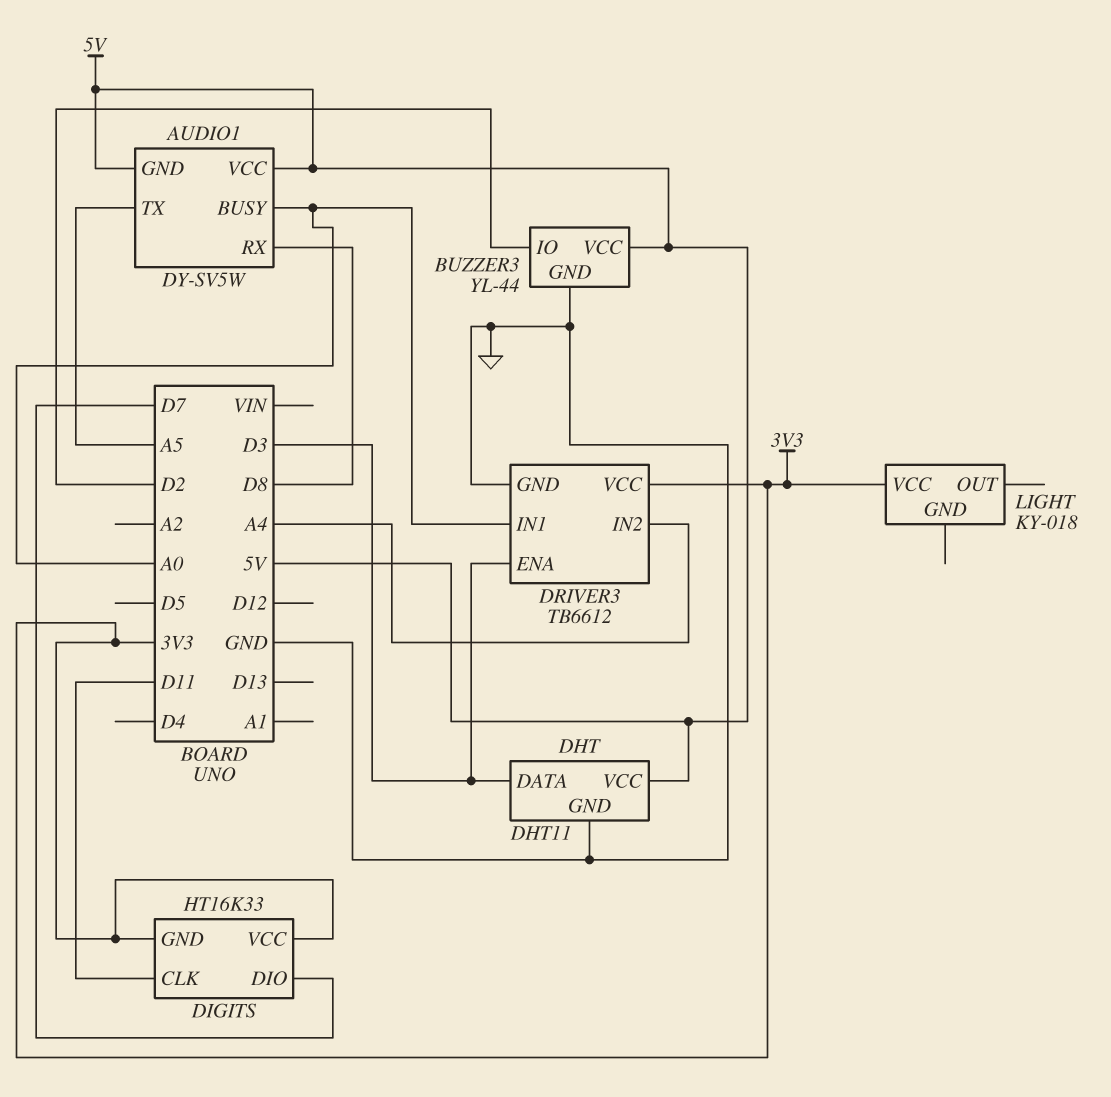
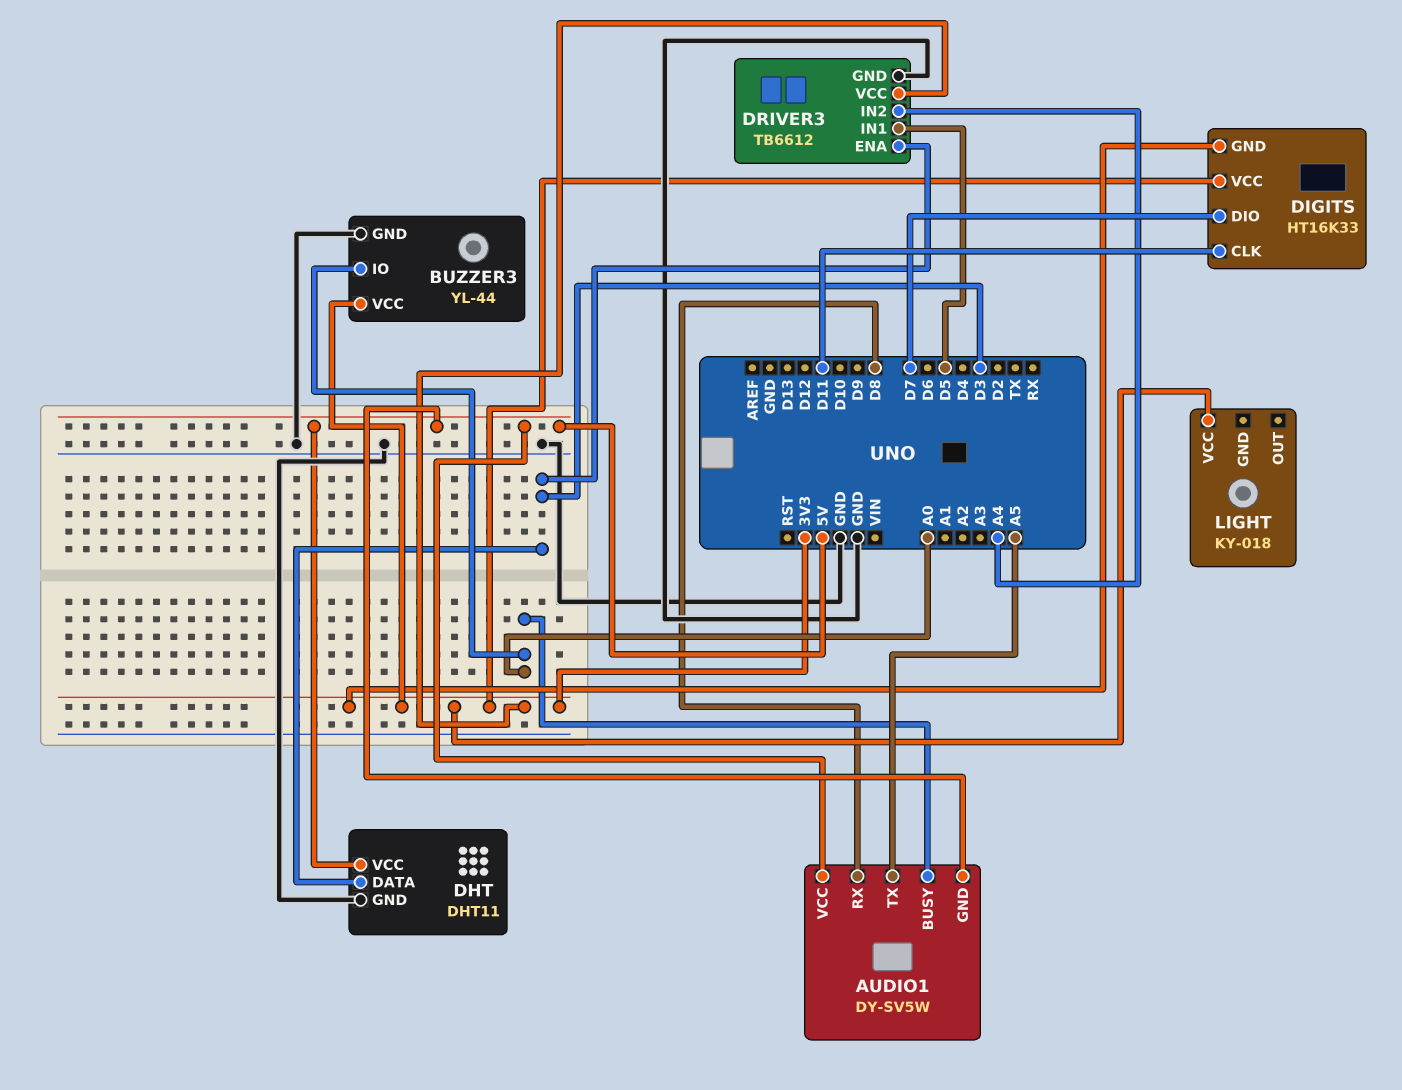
BUZZER3 pin IO: D2 -> A0
BUZZER3 pin VCC: 5V -> 3V3
DRIVER3 pin IN1: A0 -> D5

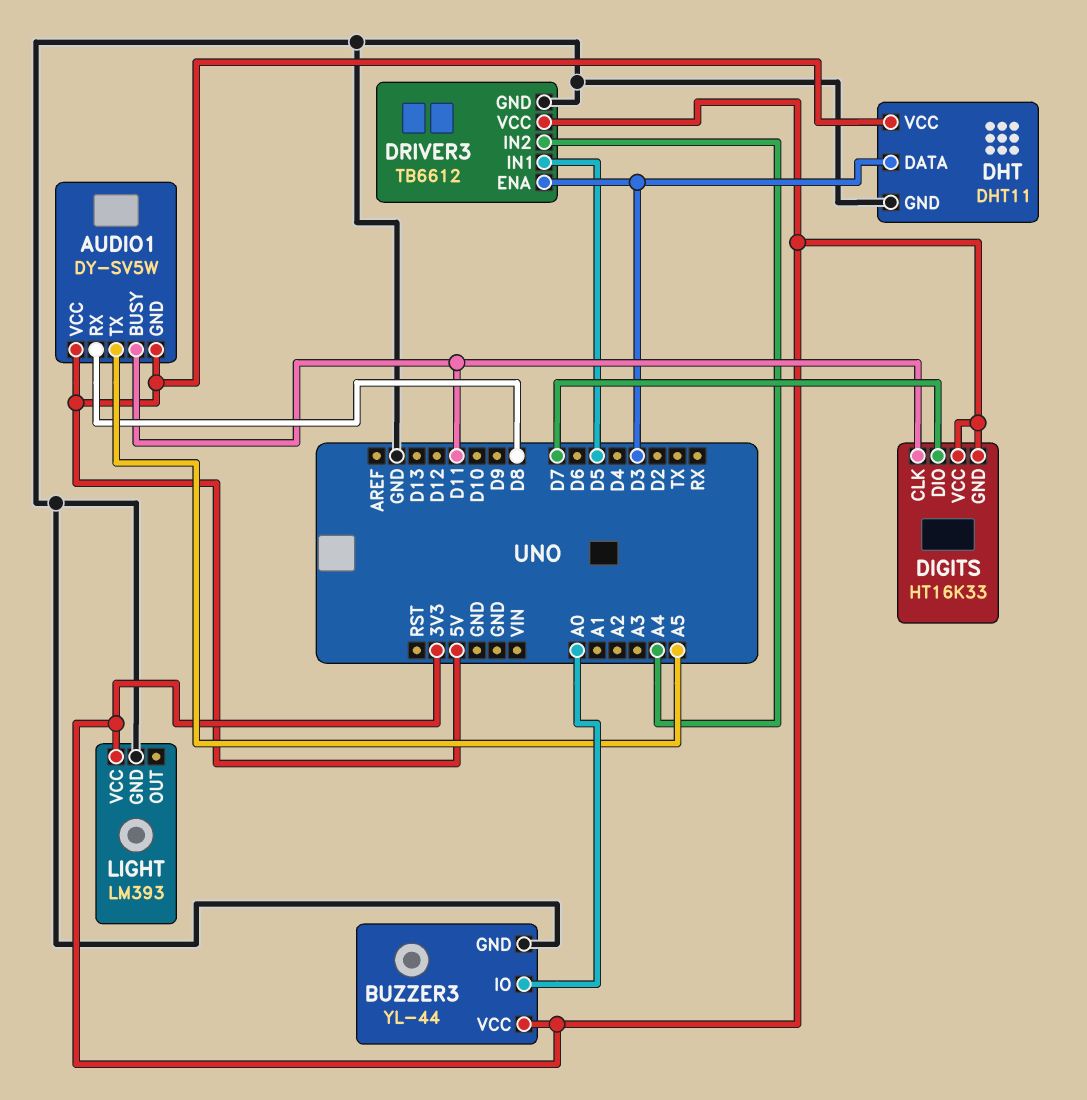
AUDIO1 pin BUSY: A0 -> D11
LIGHT: KY-018 -> LM393
LIGHT pin GND: none -> GND

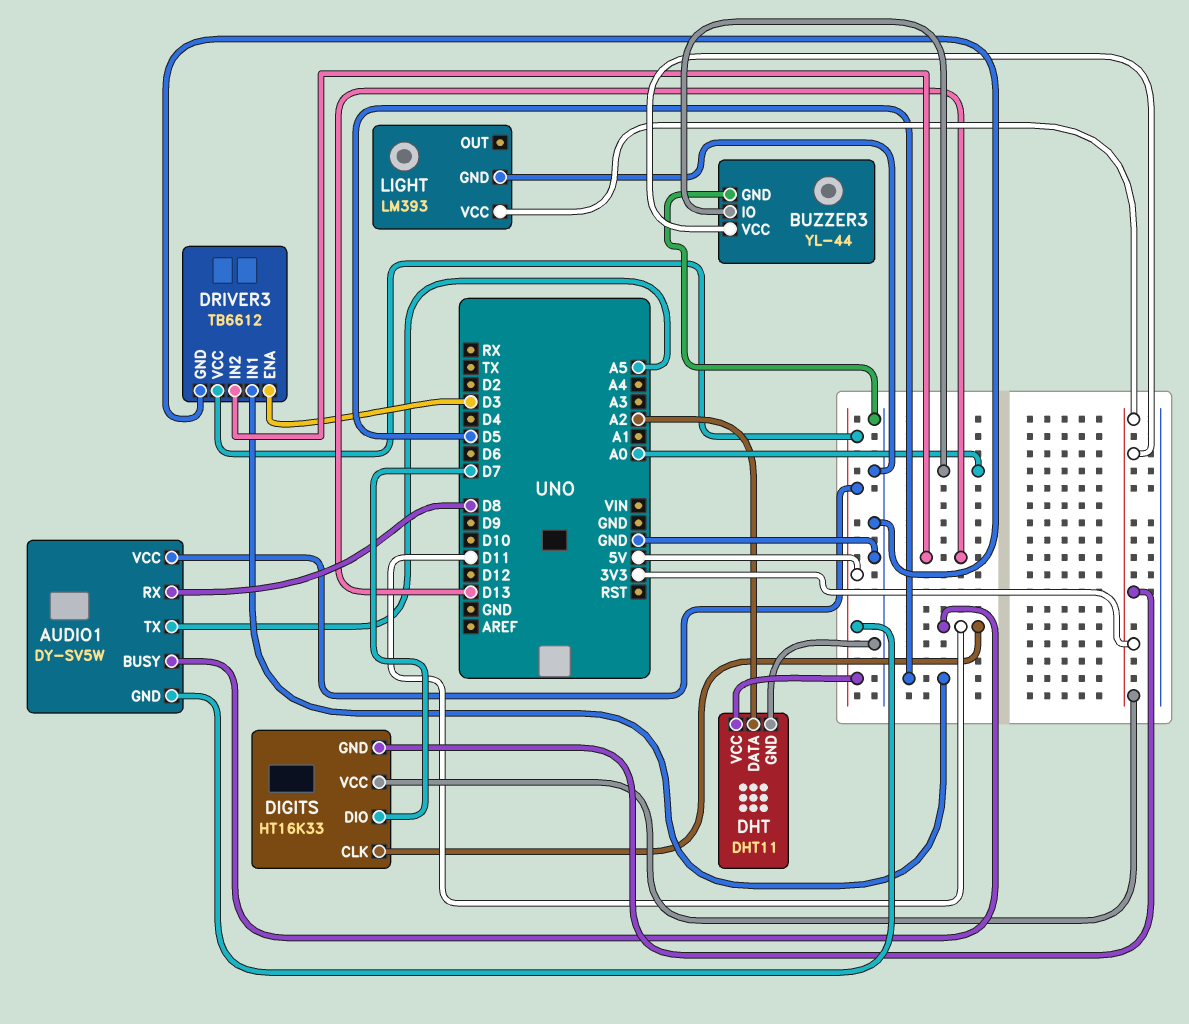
DHT pin DATA: D3 -> A2
DRIVER3 pin IN2: A4 -> D13
DRIVER3 pin VCC: 3V3 -> 5V

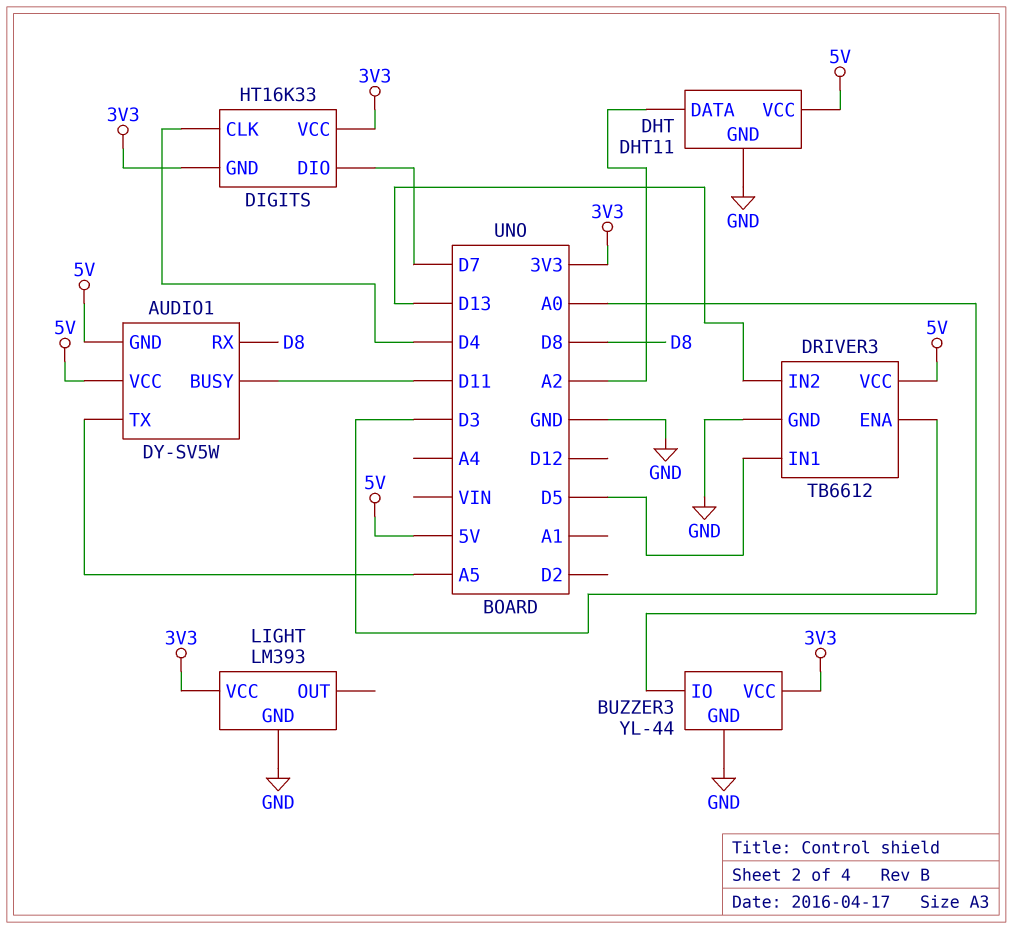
DIGITS pin CLK: D11 -> D4

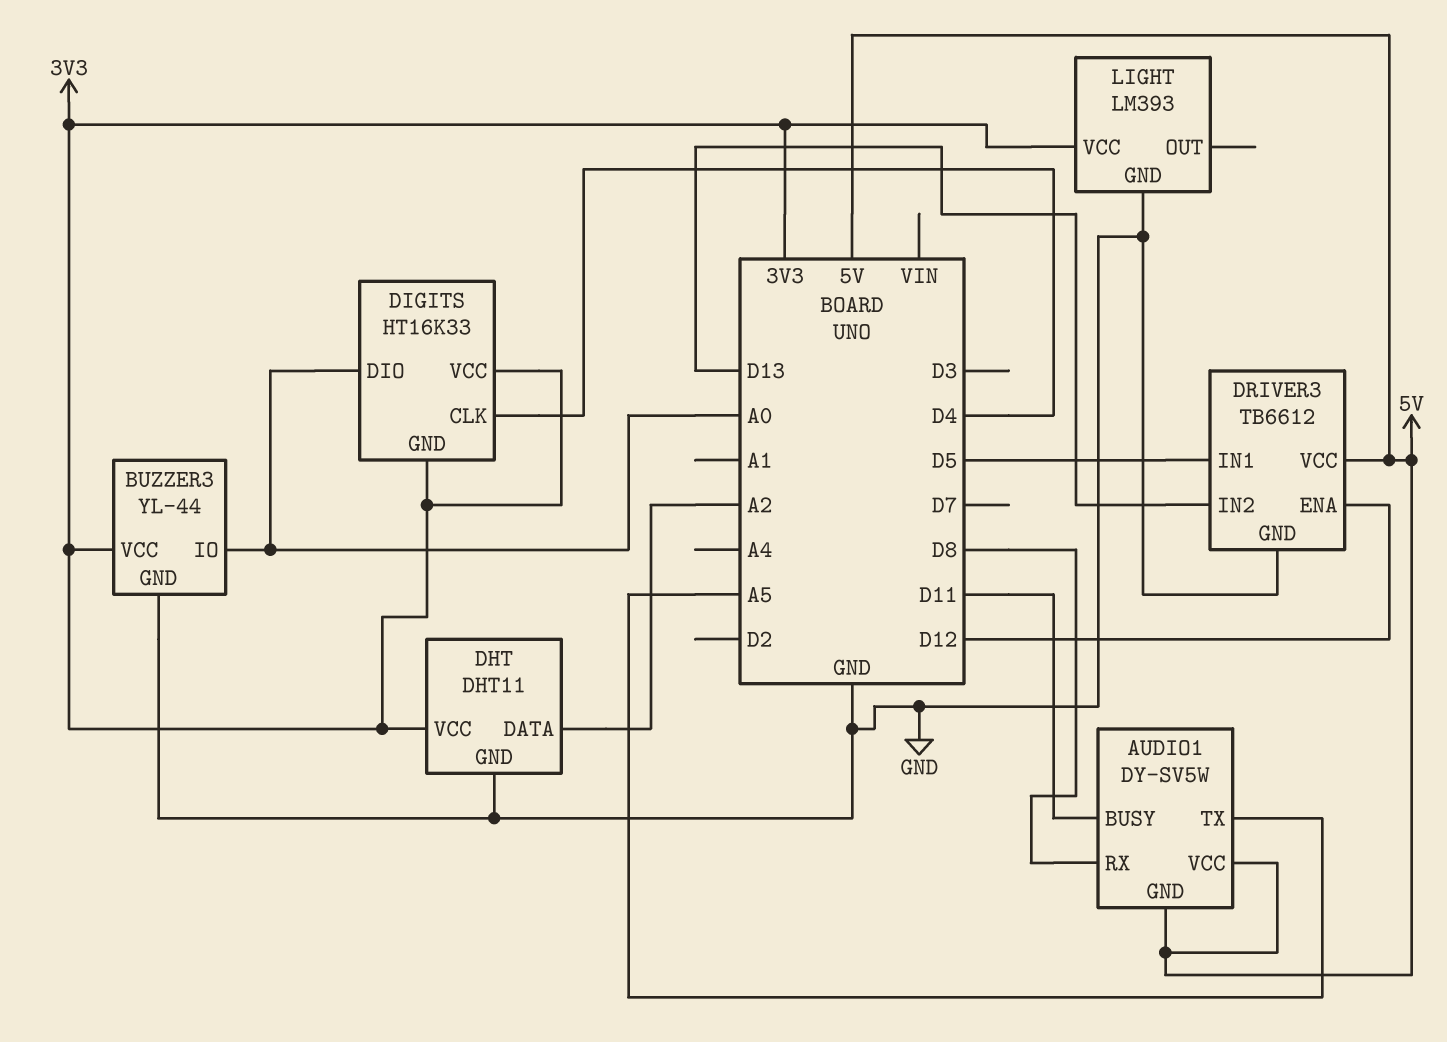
DHT pin VCC: 5V -> 3V3
DIGITS pin DIO: D7 -> A0
DRIVER3 pin ENA: D3 -> D12

